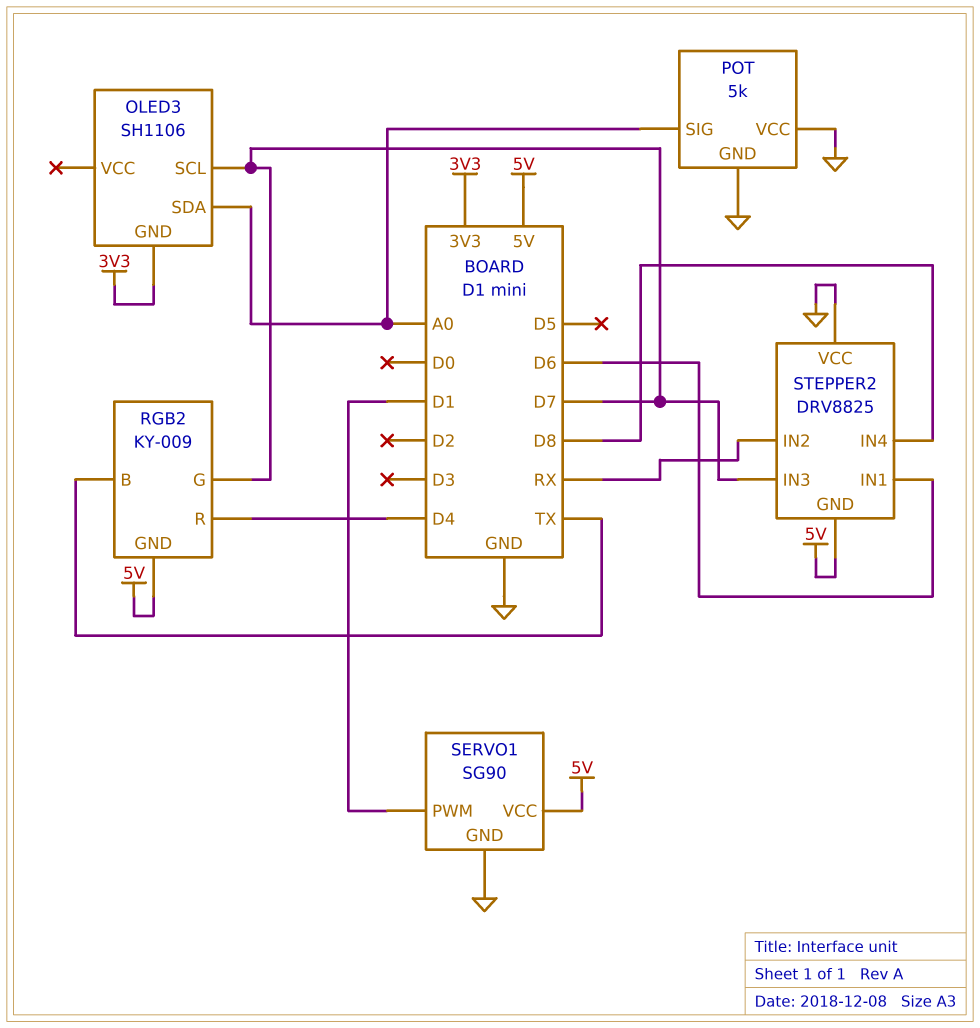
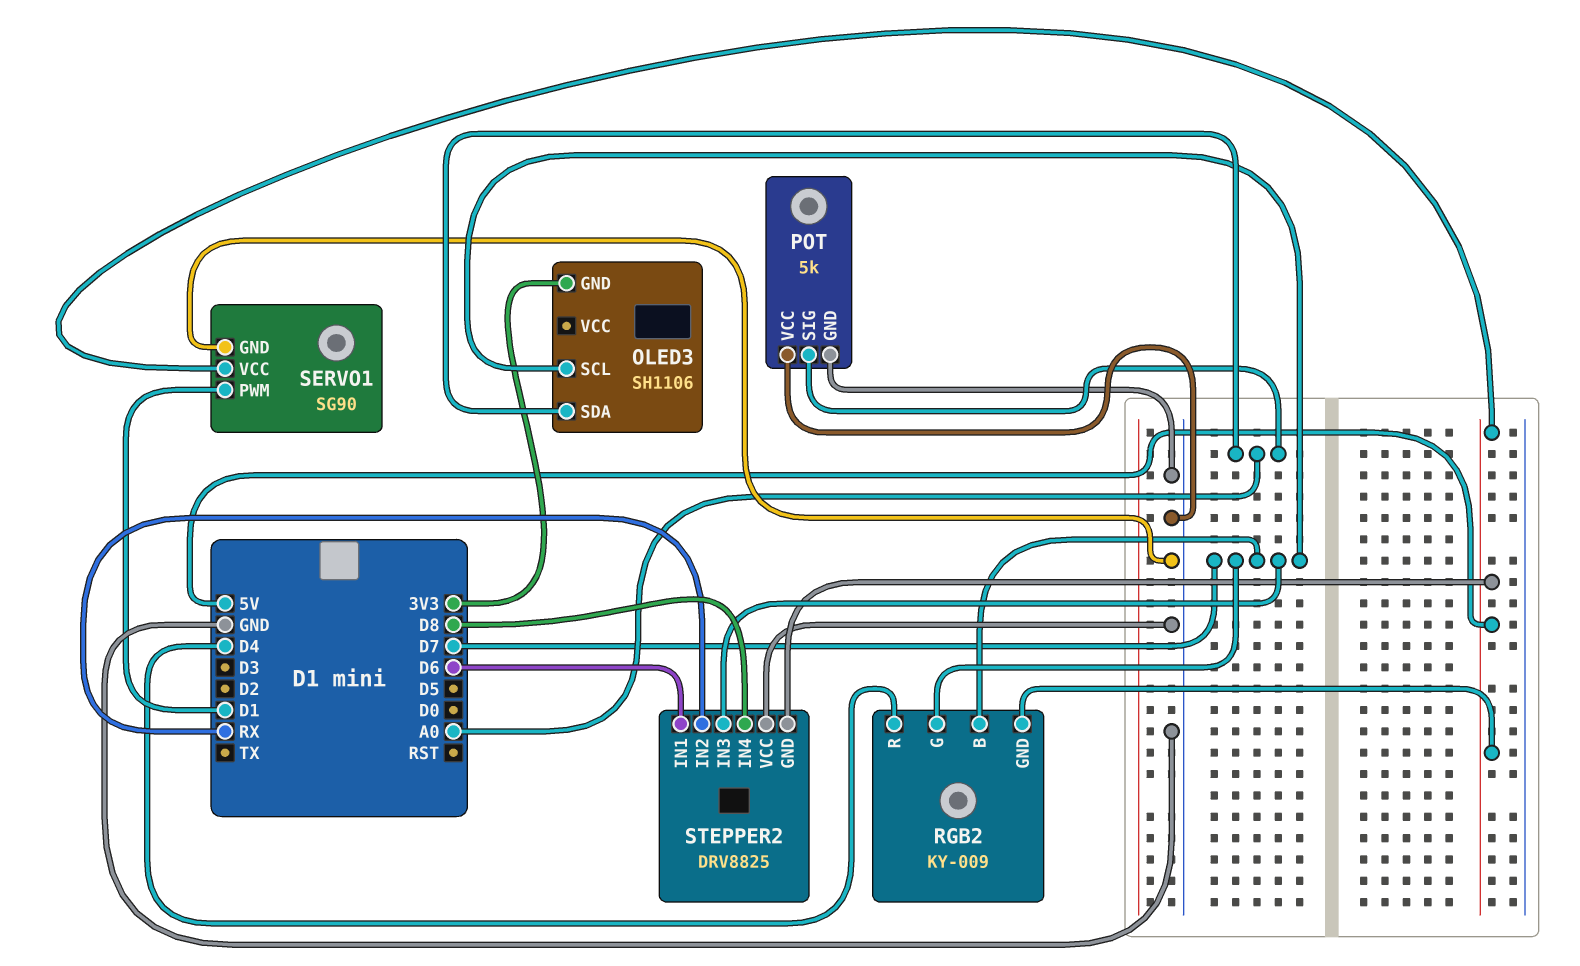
RGB2 pin B: TX -> D7

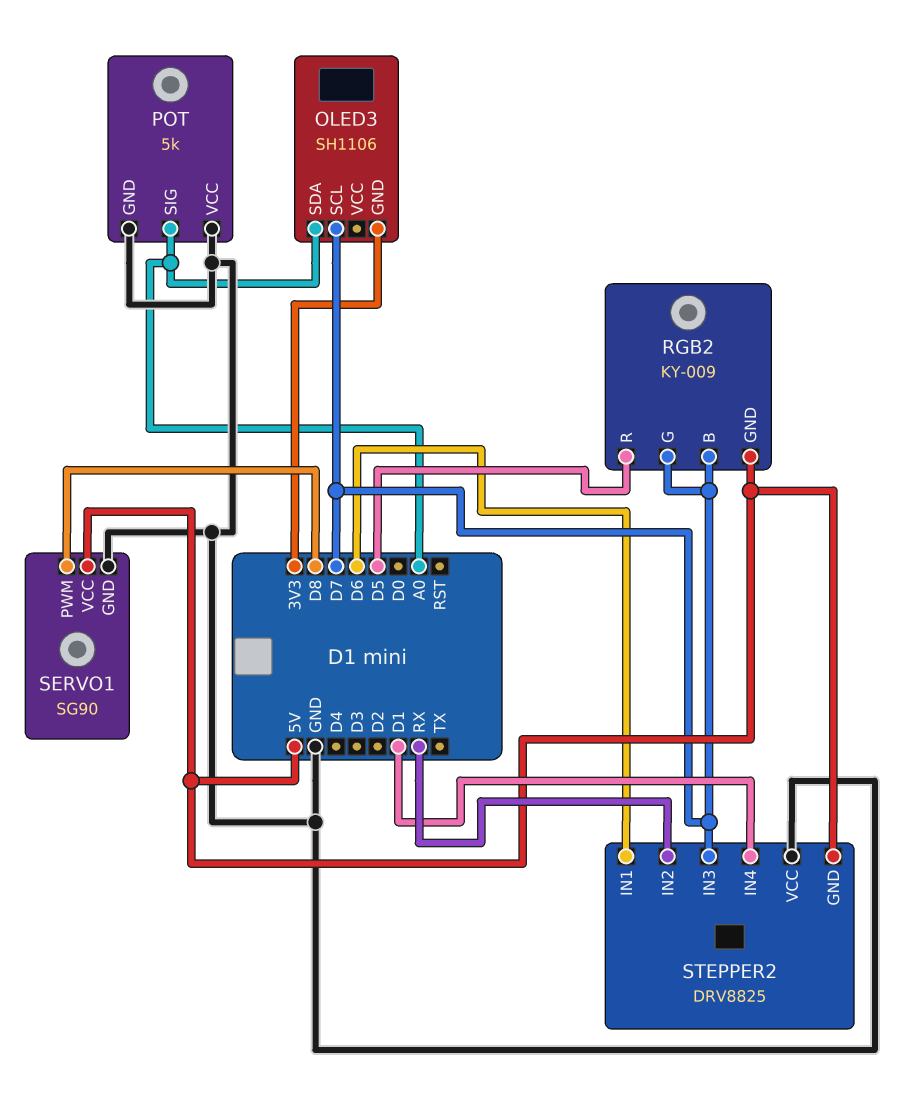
RGB2 pin R: D4 -> D5
SERVO1 pin PWM: D1 -> D8
STEPPER2 pin IN4: D8 -> D1

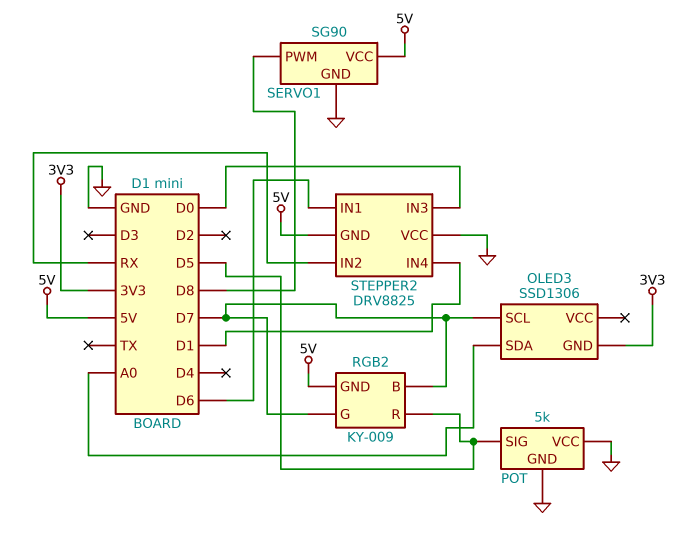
OLED3: SH1106 -> SSD1306
POT pin SIG: A0 -> D5
STEPPER2 pin IN3: D7 -> D0

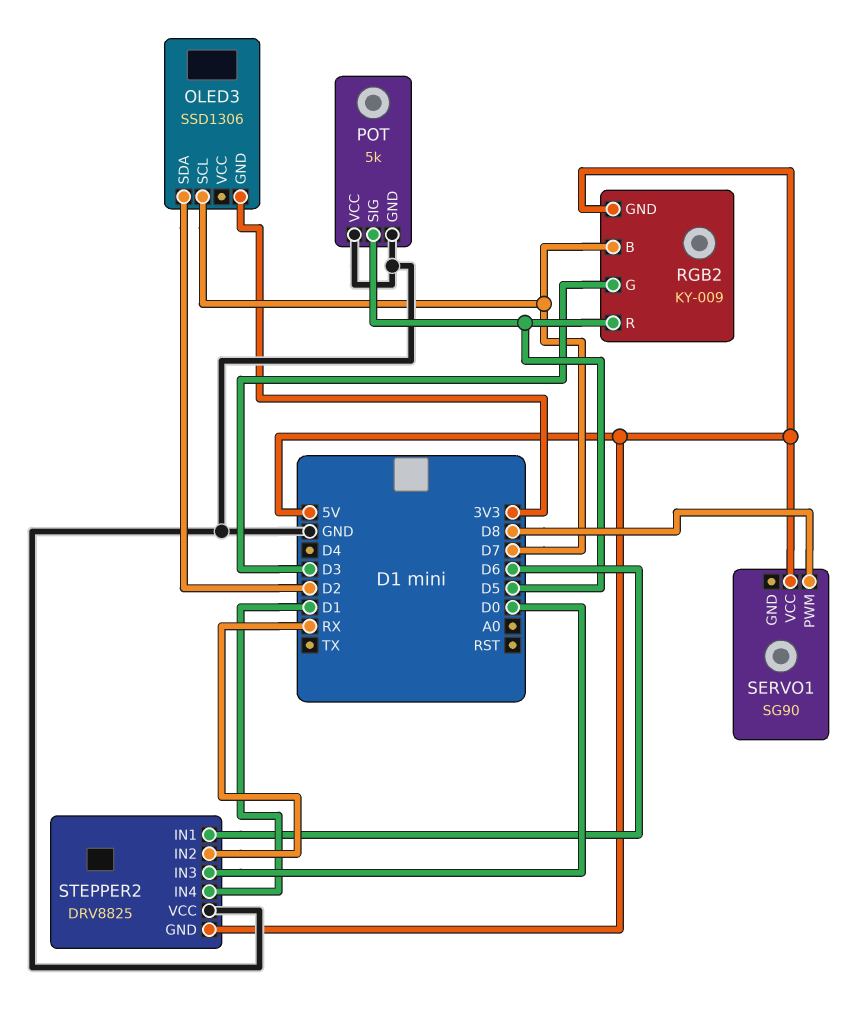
OLED3 pin SDA: A0 -> D2
RGB2 pin G: D7 -> D3
SERVO1 pin GND: GND -> none

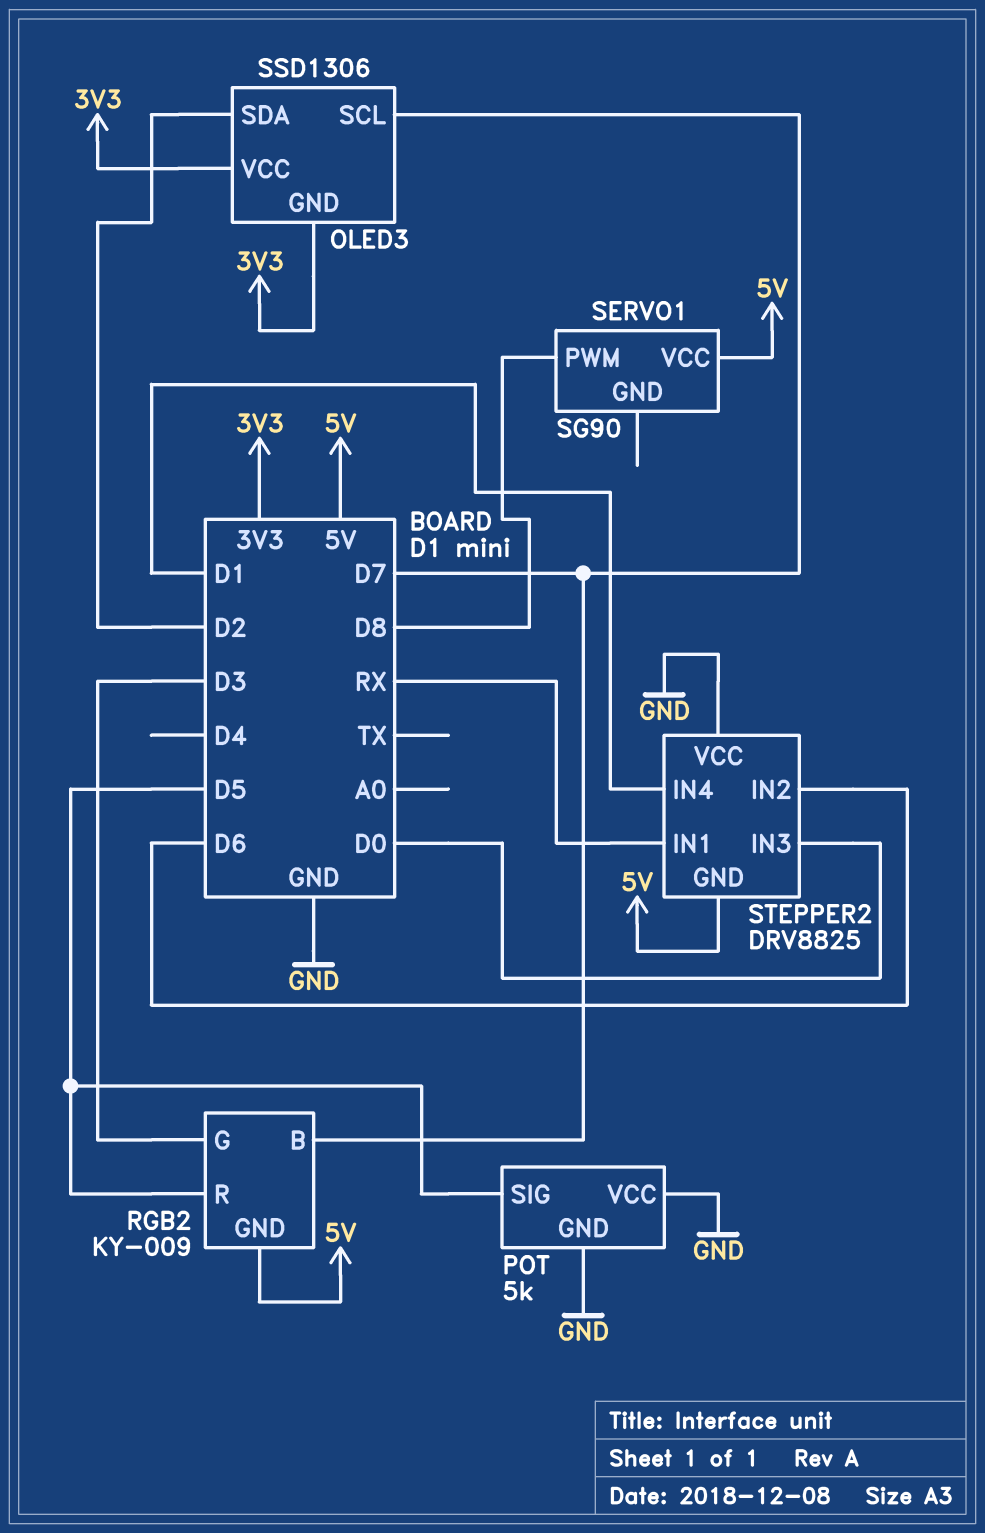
OLED3 pin VCC: none -> 3V3
STEPPER2 pin IN1: D6 -> RX
STEPPER2 pin IN2: RX -> D6

